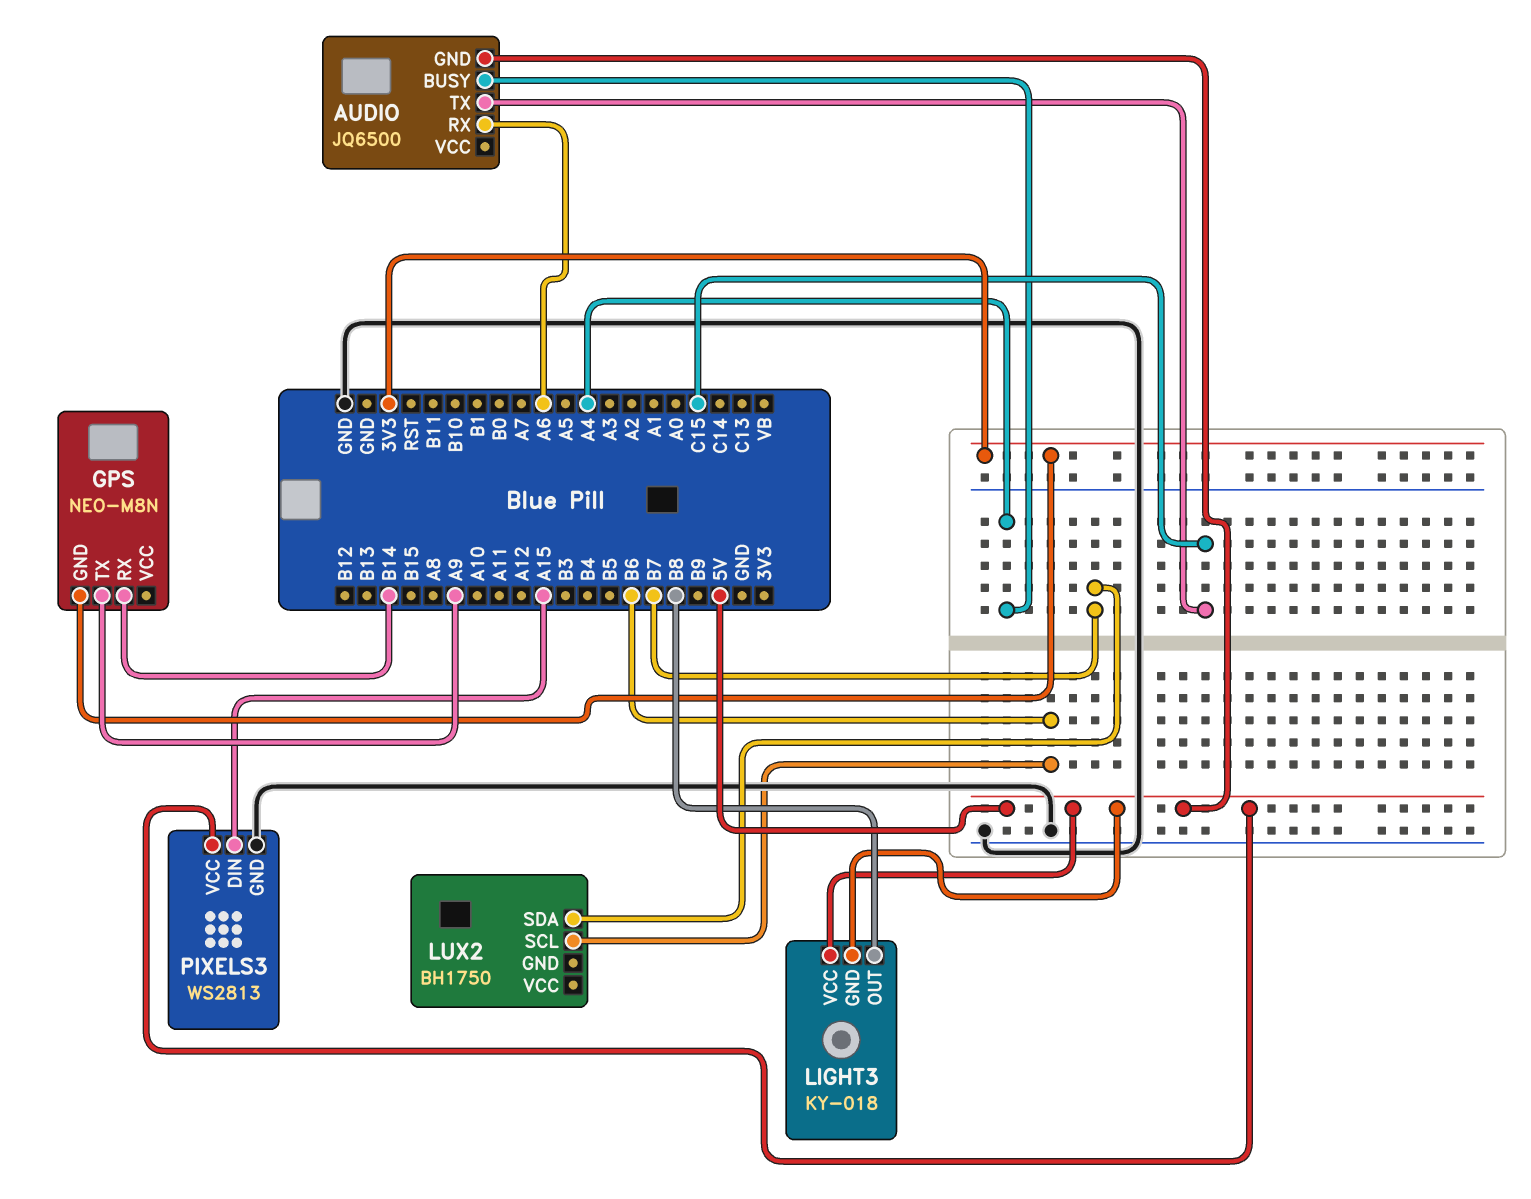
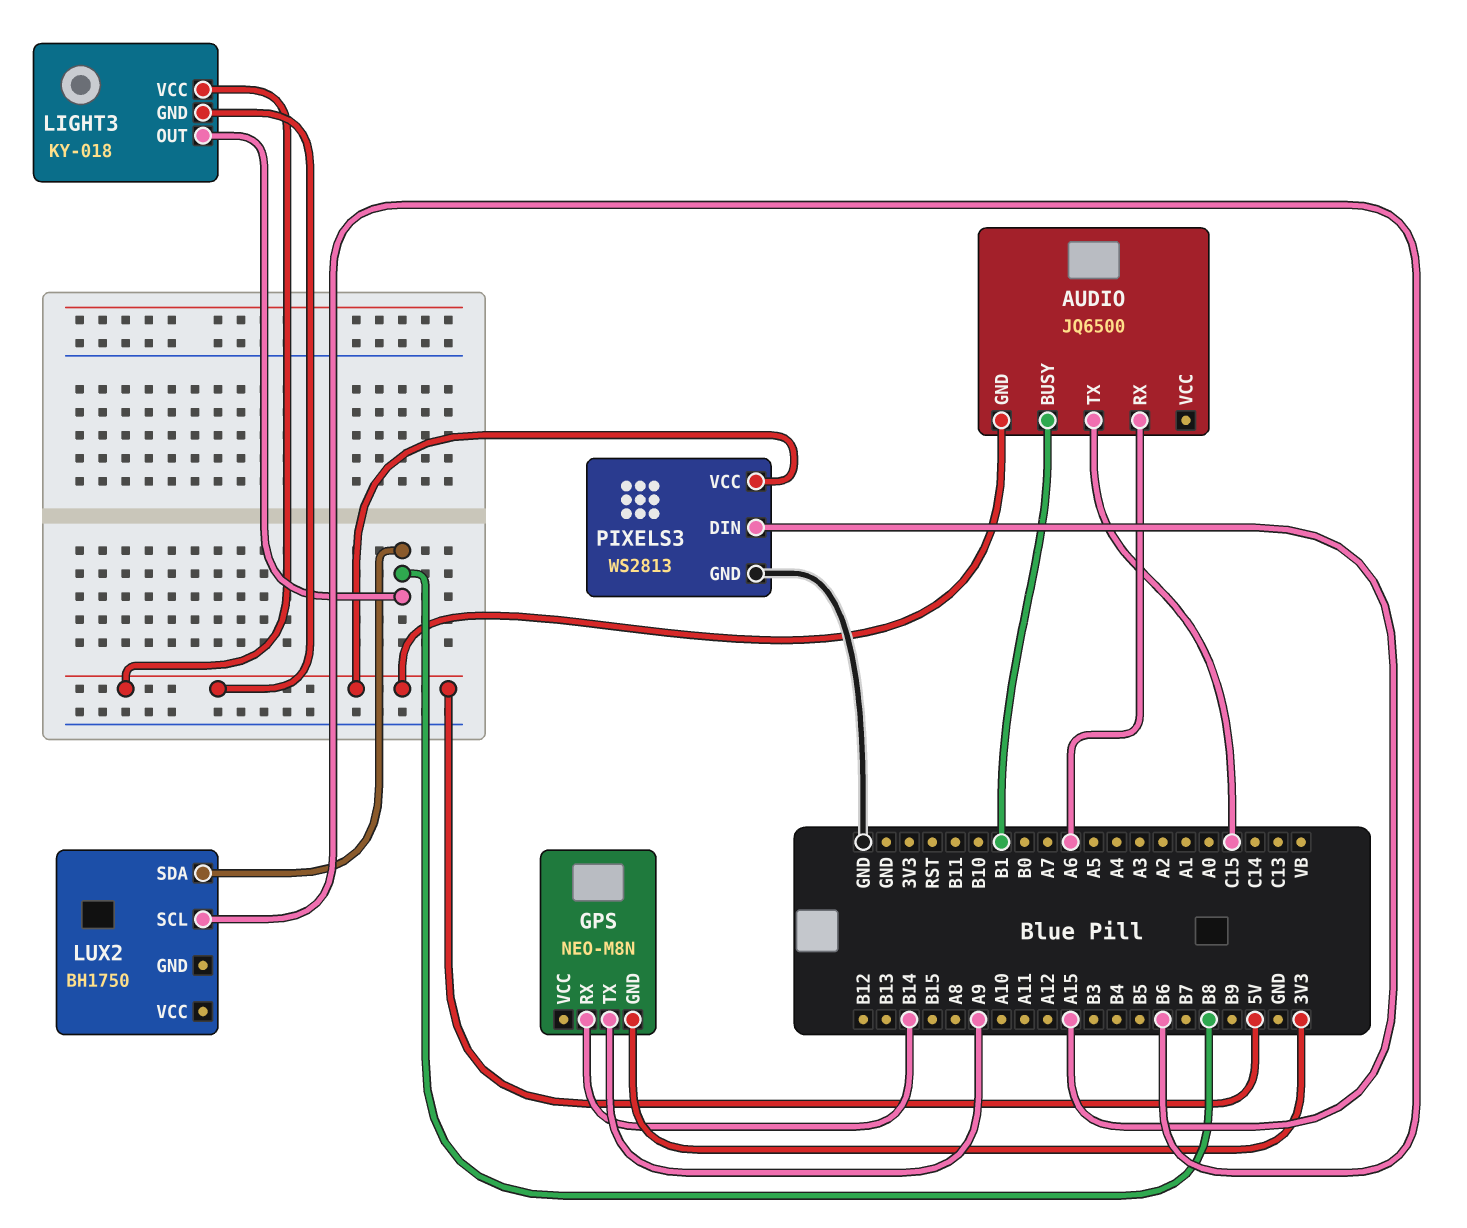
AUDIO pin BUSY: A4 -> B1
LUX2 pin SDA: B7 -> B8

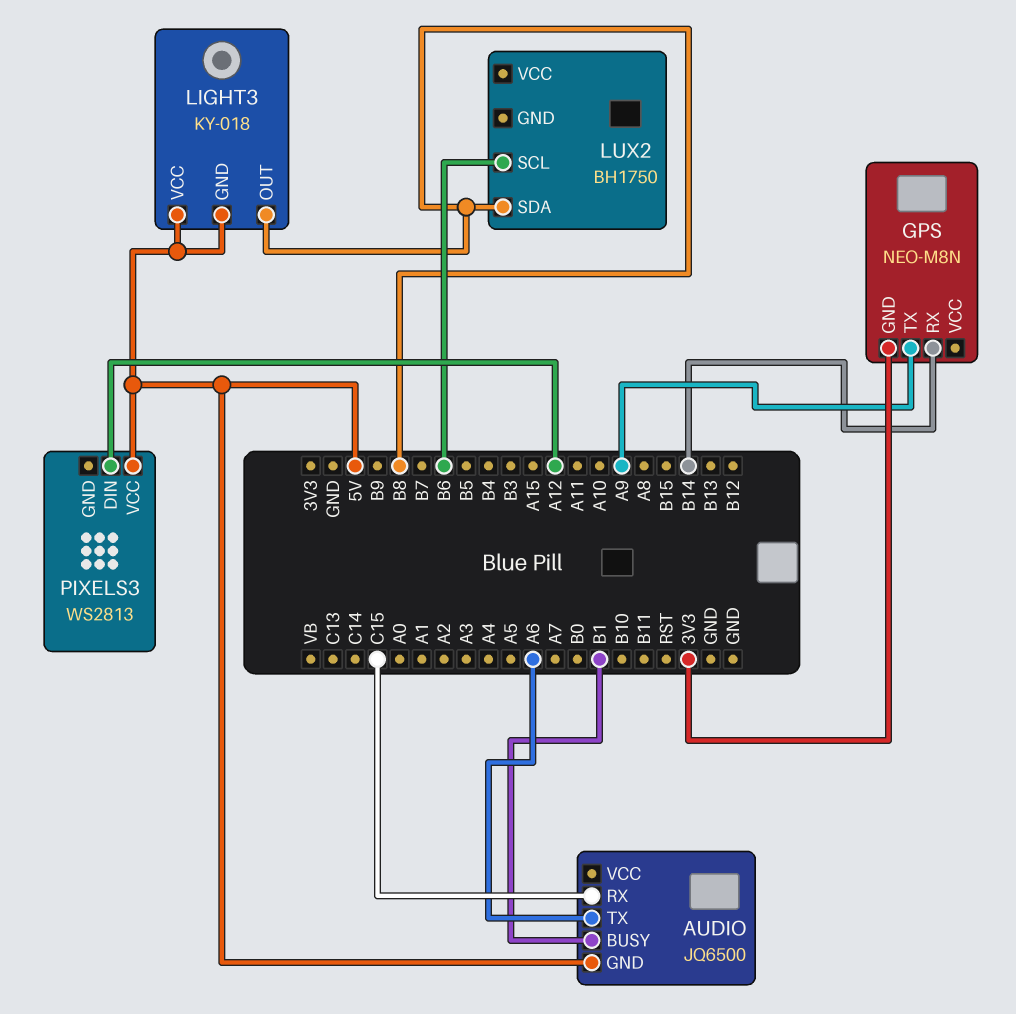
AUDIO pin RX: A6 -> C15
AUDIO pin TX: C15 -> A6
PIXELS3 pin DIN: A15 -> A12
PIXELS3 pin GND: GND -> none

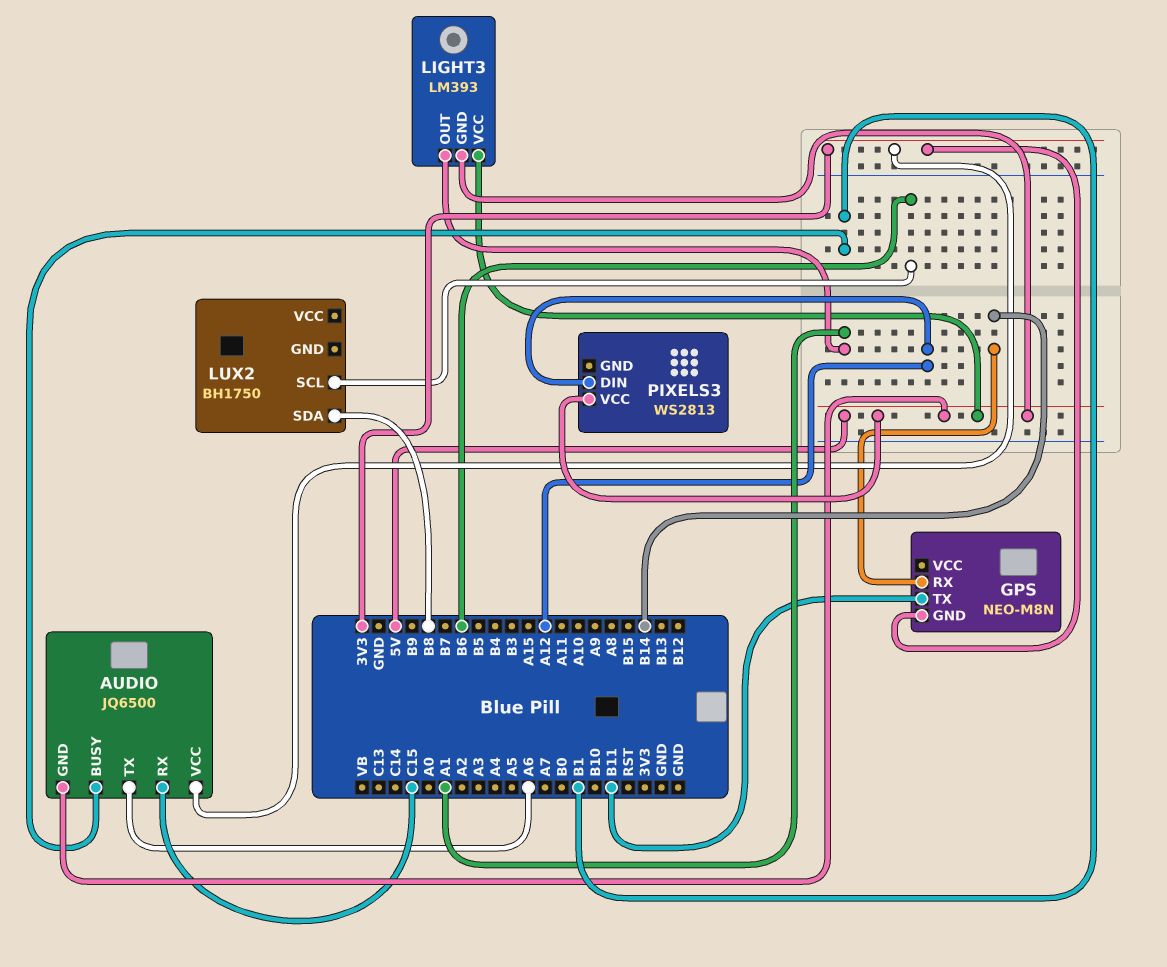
AUDIO pin VCC: none -> 3V3
GPS pin TX: A9 -> B11
LIGHT3: KY-018 -> LM393
LIGHT3 pin OUT: B8 -> A1

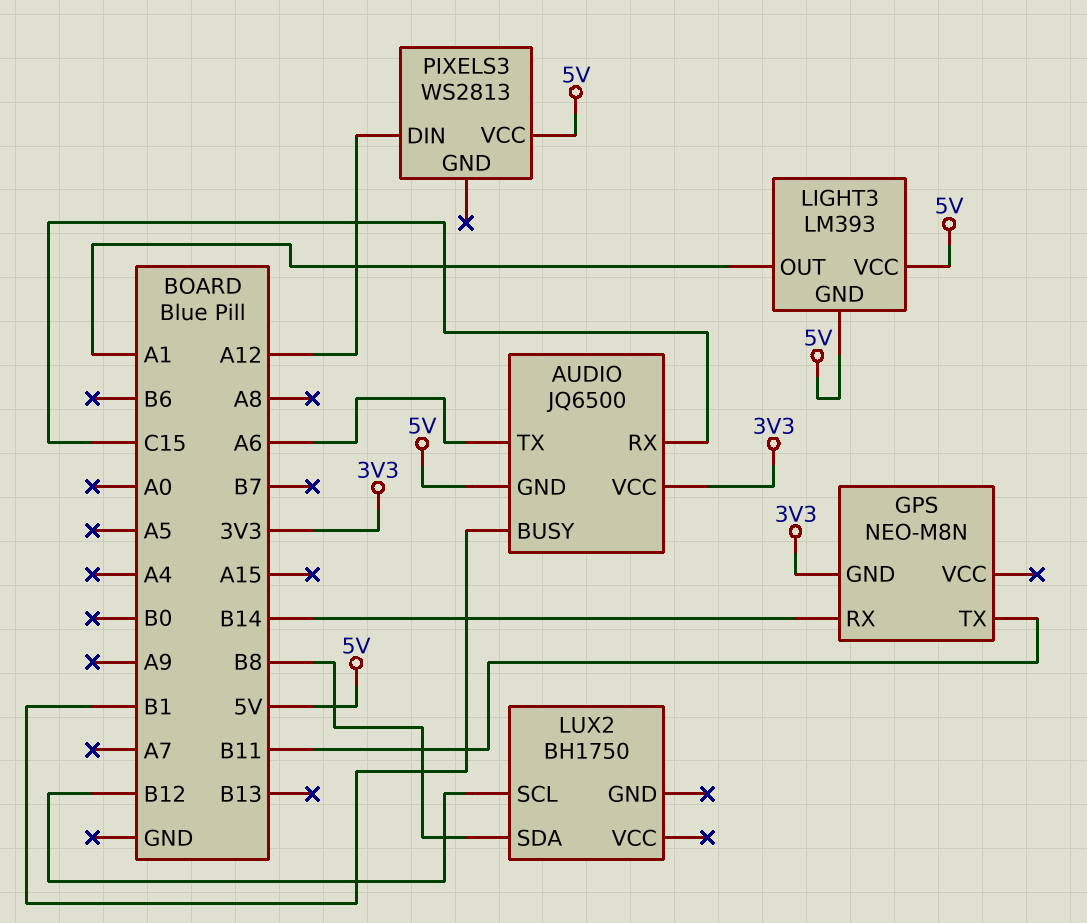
LUX2 pin SCL: B6 -> B12

